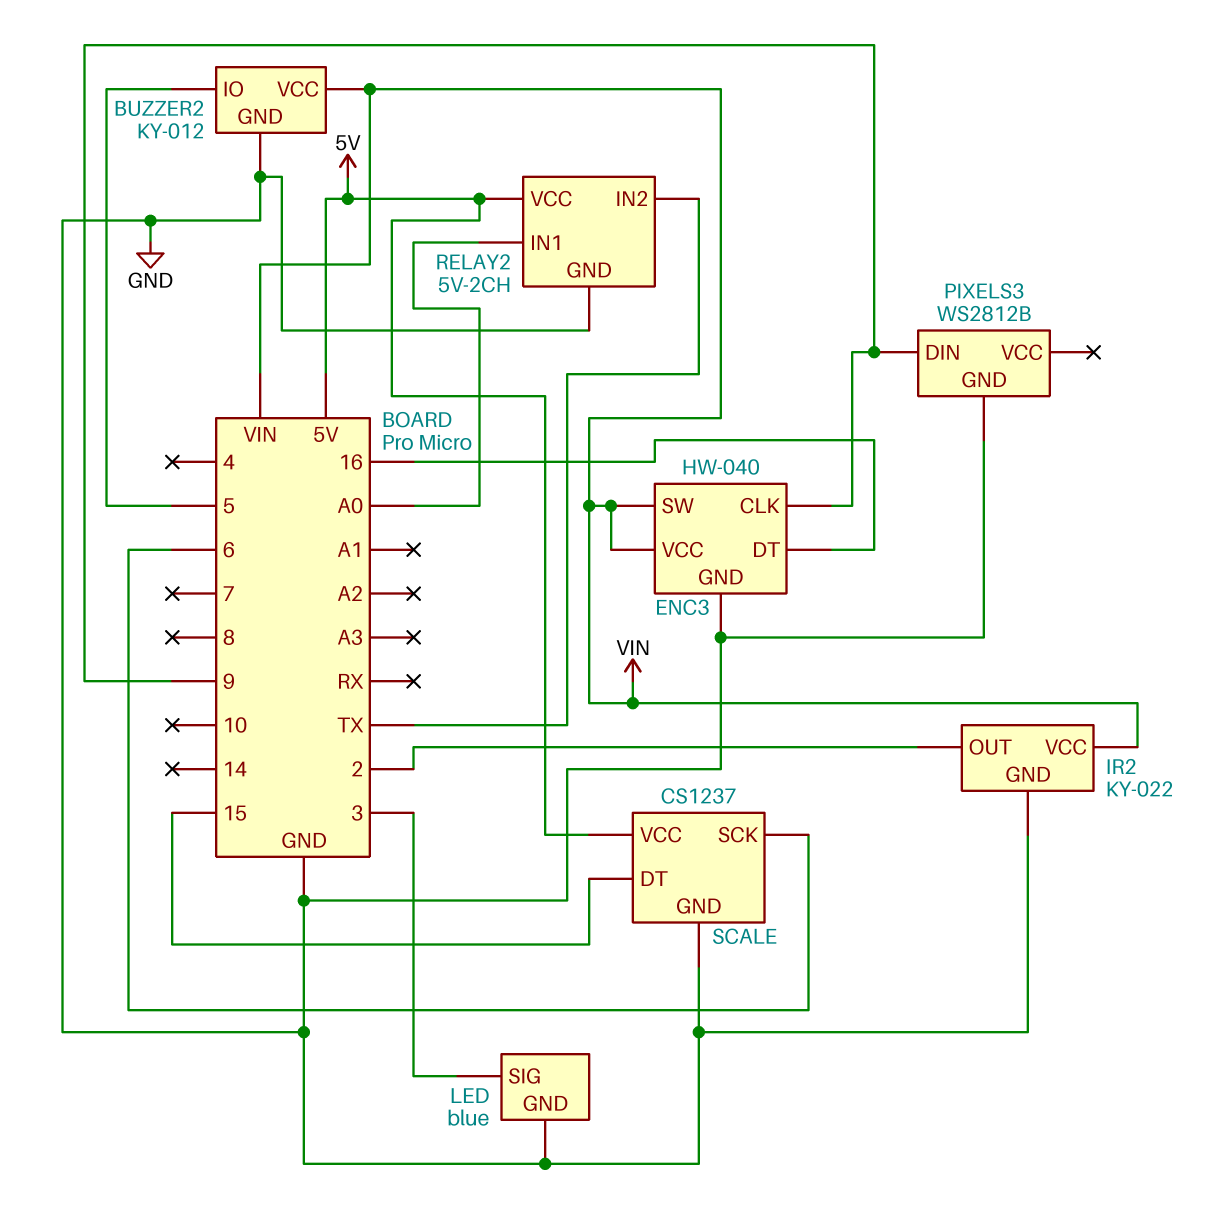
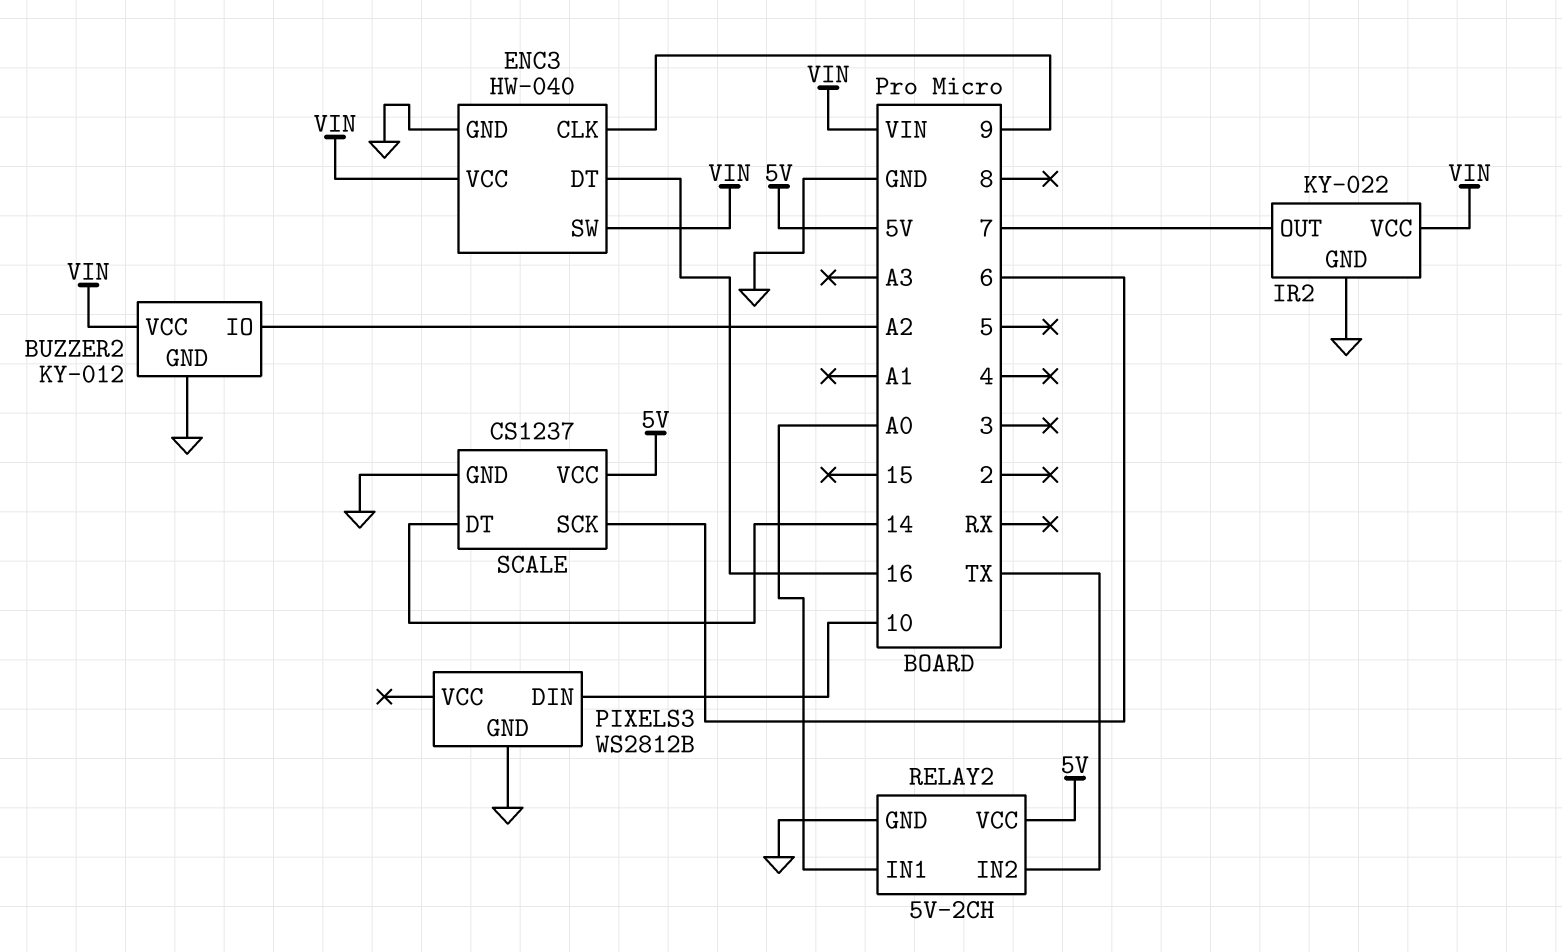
BUZZER2 pin IO: 5 -> A2
IR2 pin OUT: 2 -> 7
LED: blue -> none
LED pin GND: GND -> none
LED pin SIG: 3 -> none
PIXELS3 pin DIN: 9 -> 10
SCALE pin DT: 15 -> 14

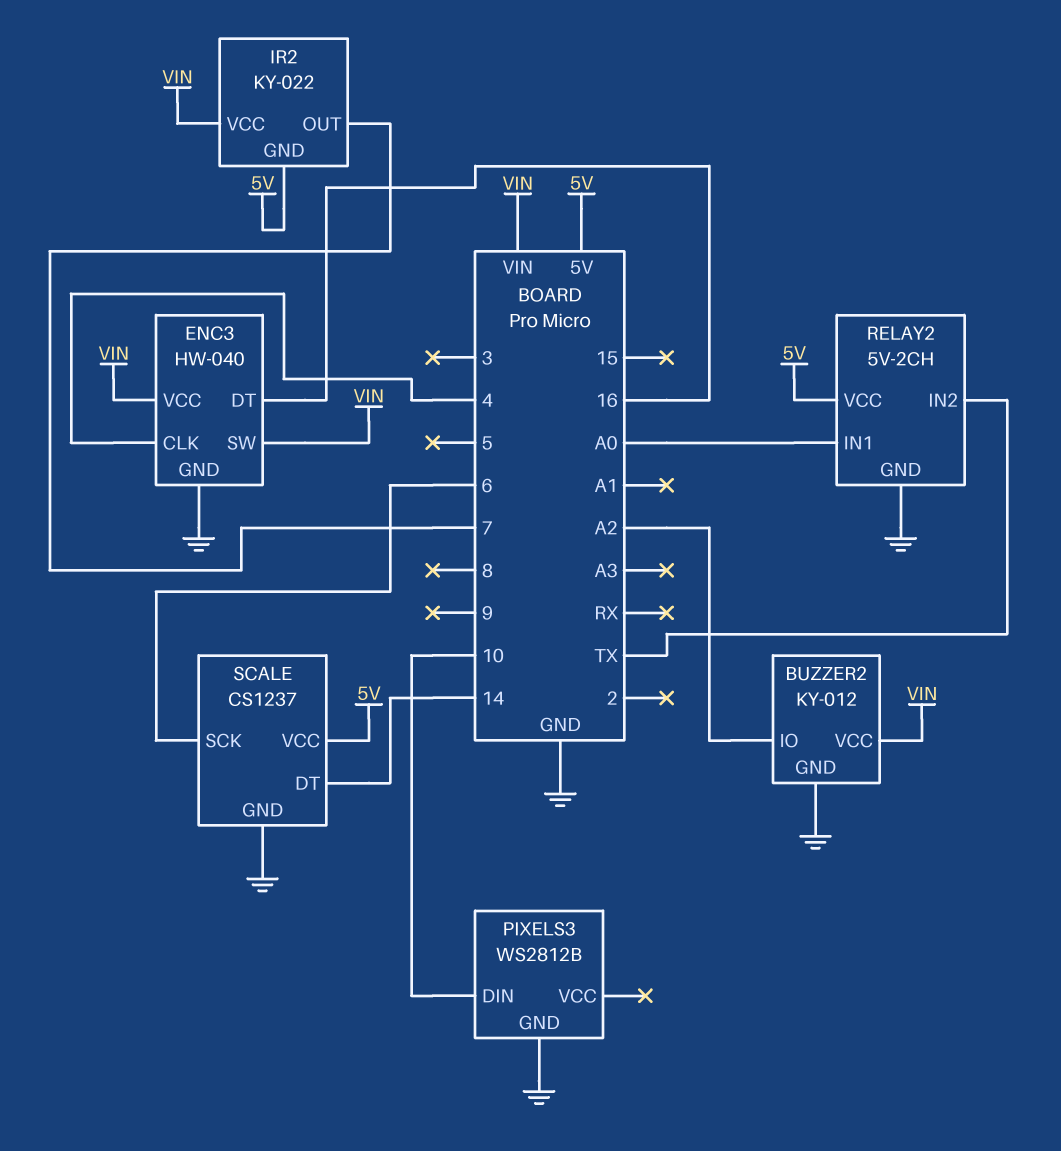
ENC3 pin CLK: 9 -> 4
IR2 pin GND: GND -> 5V

